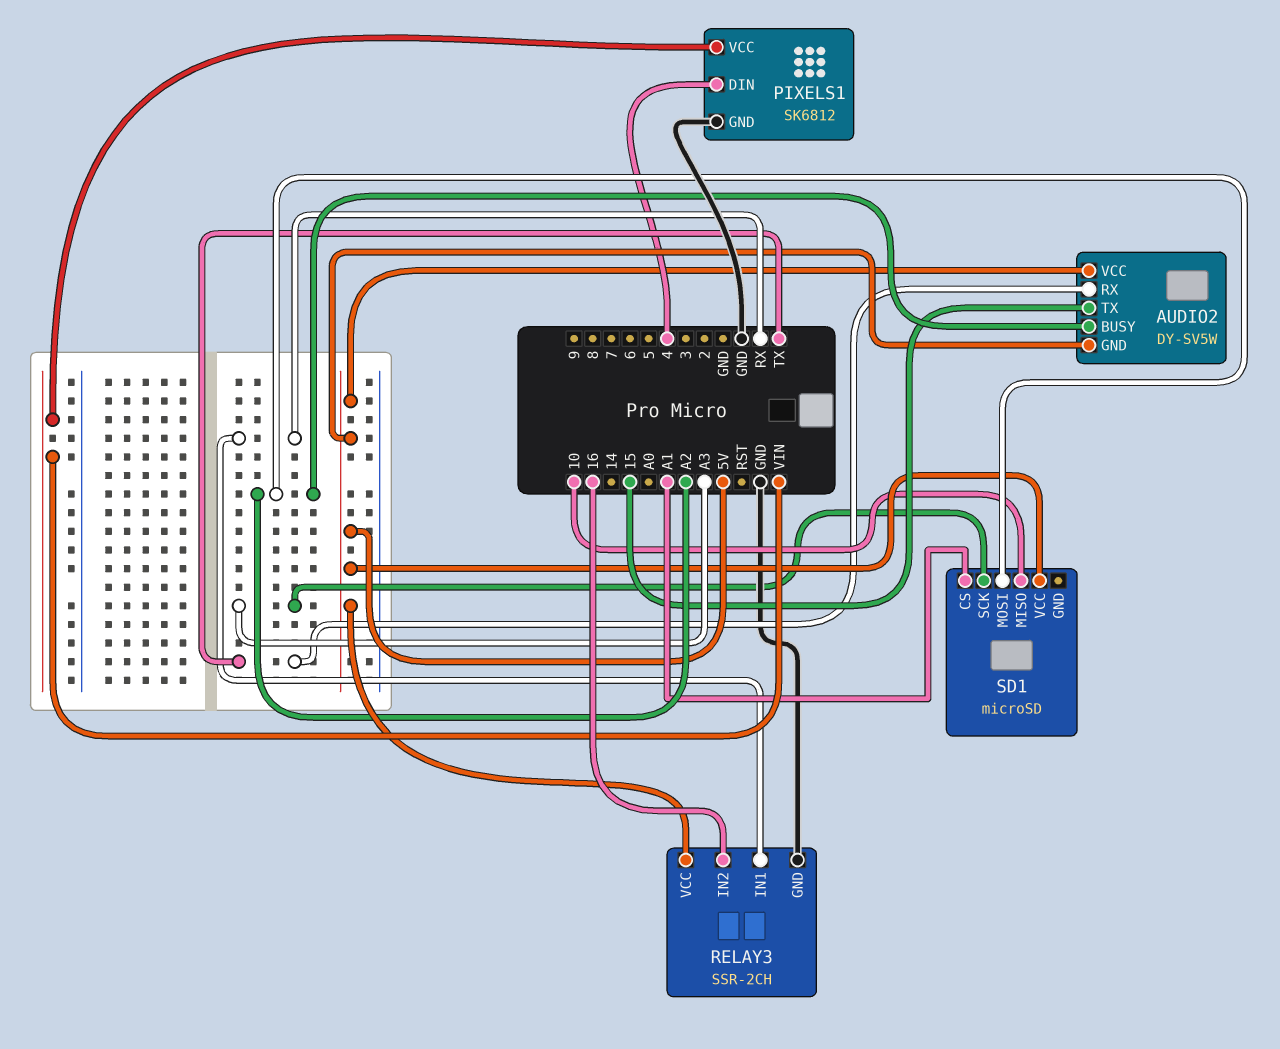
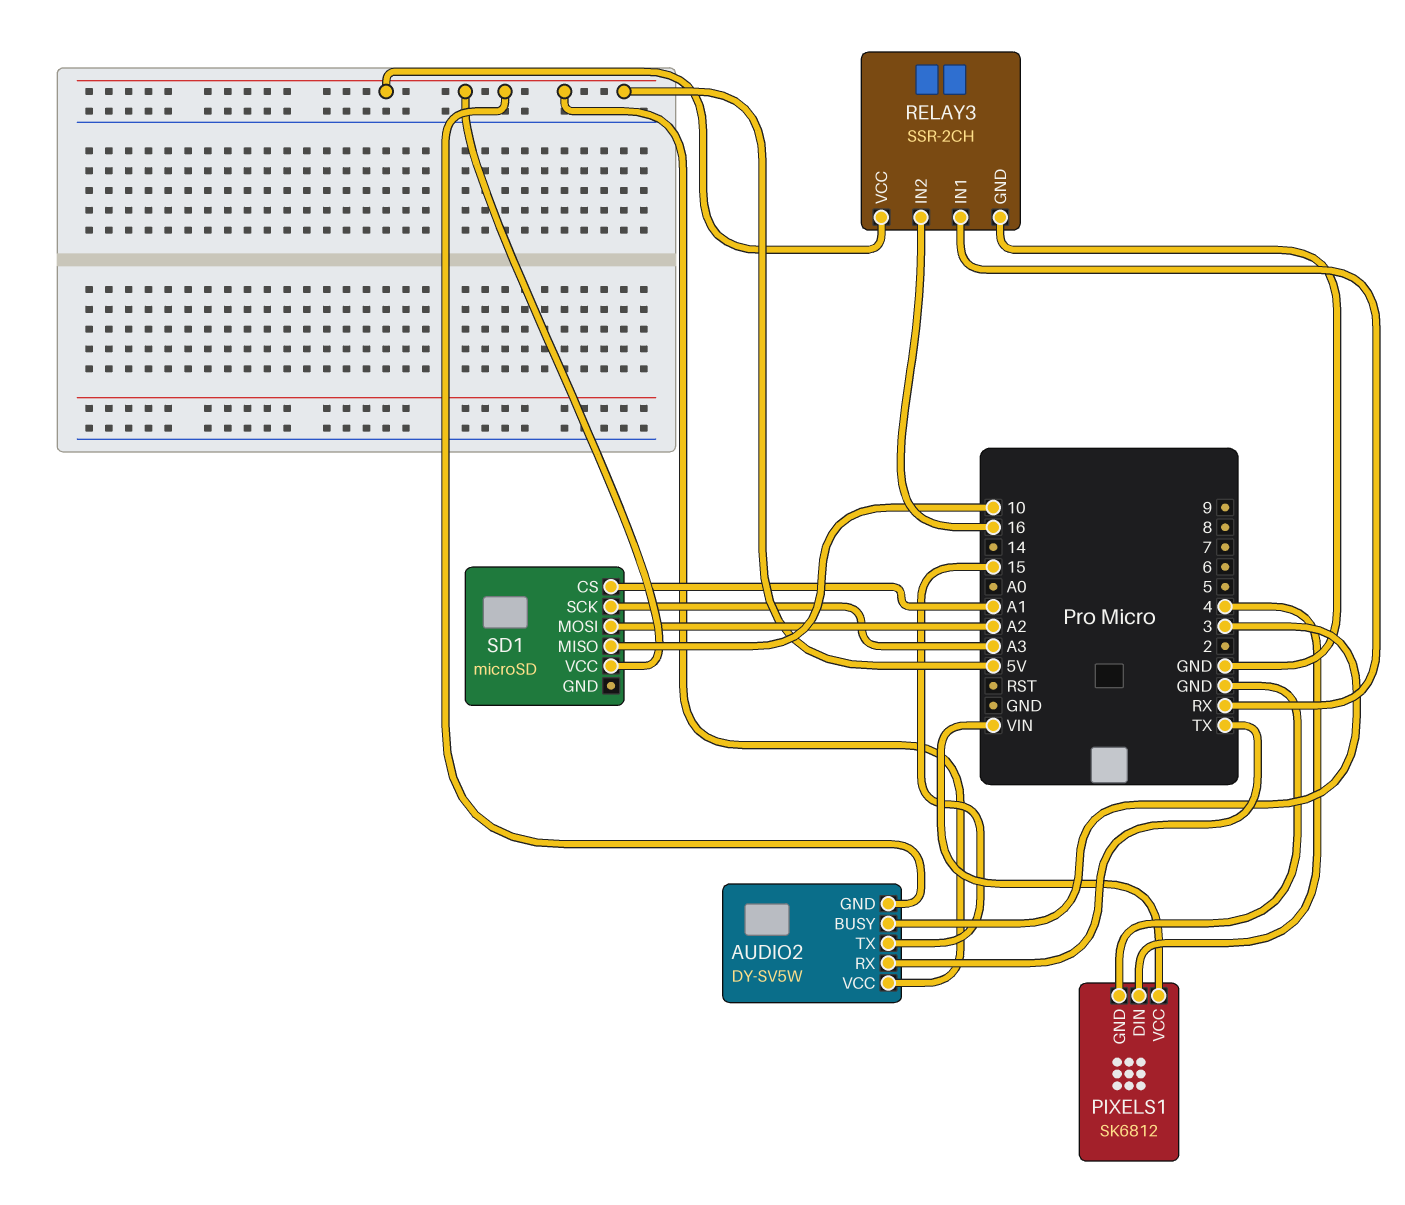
AUDIO2 pin BUSY: A2 -> 3

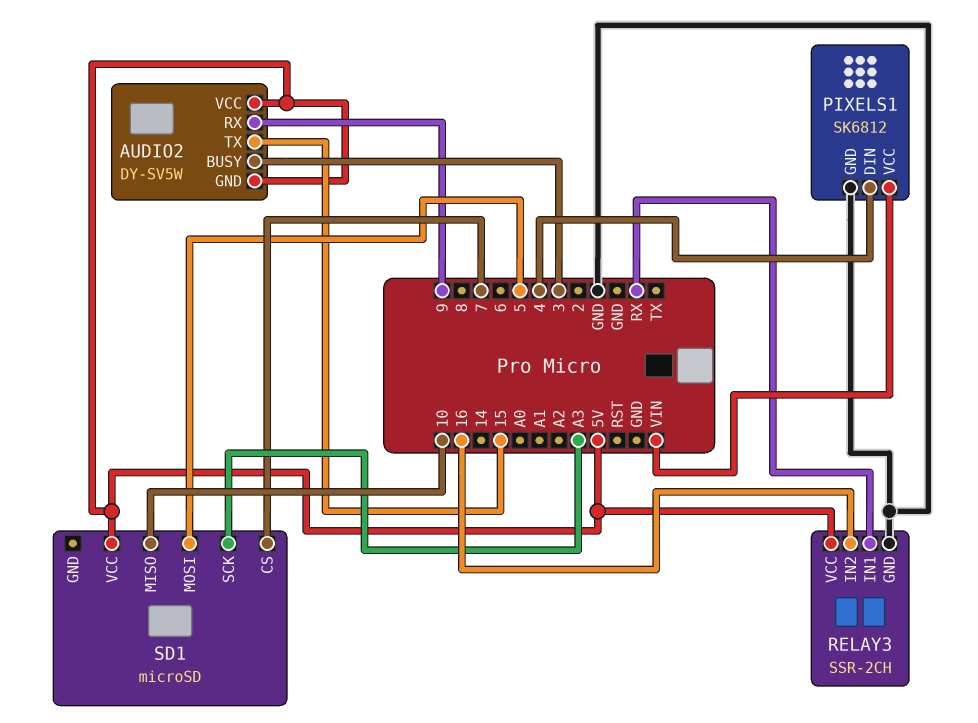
AUDIO2 pin RX: TX -> 9
SD1 pin CS: A1 -> 7
SD1 pin MOSI: A2 -> 5

